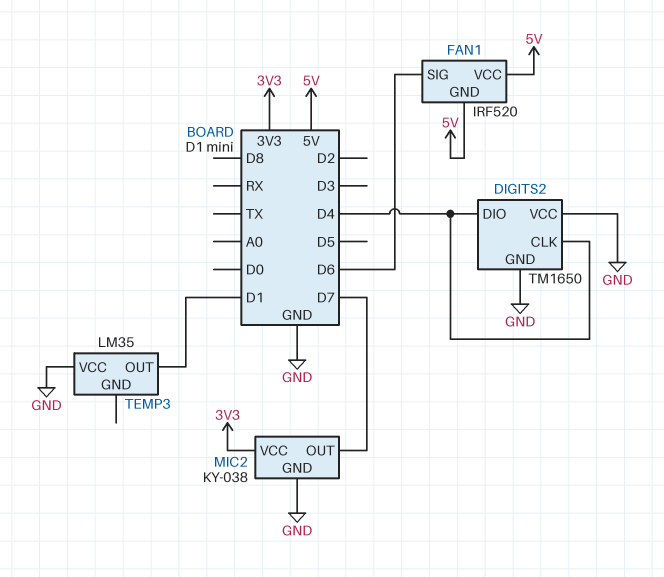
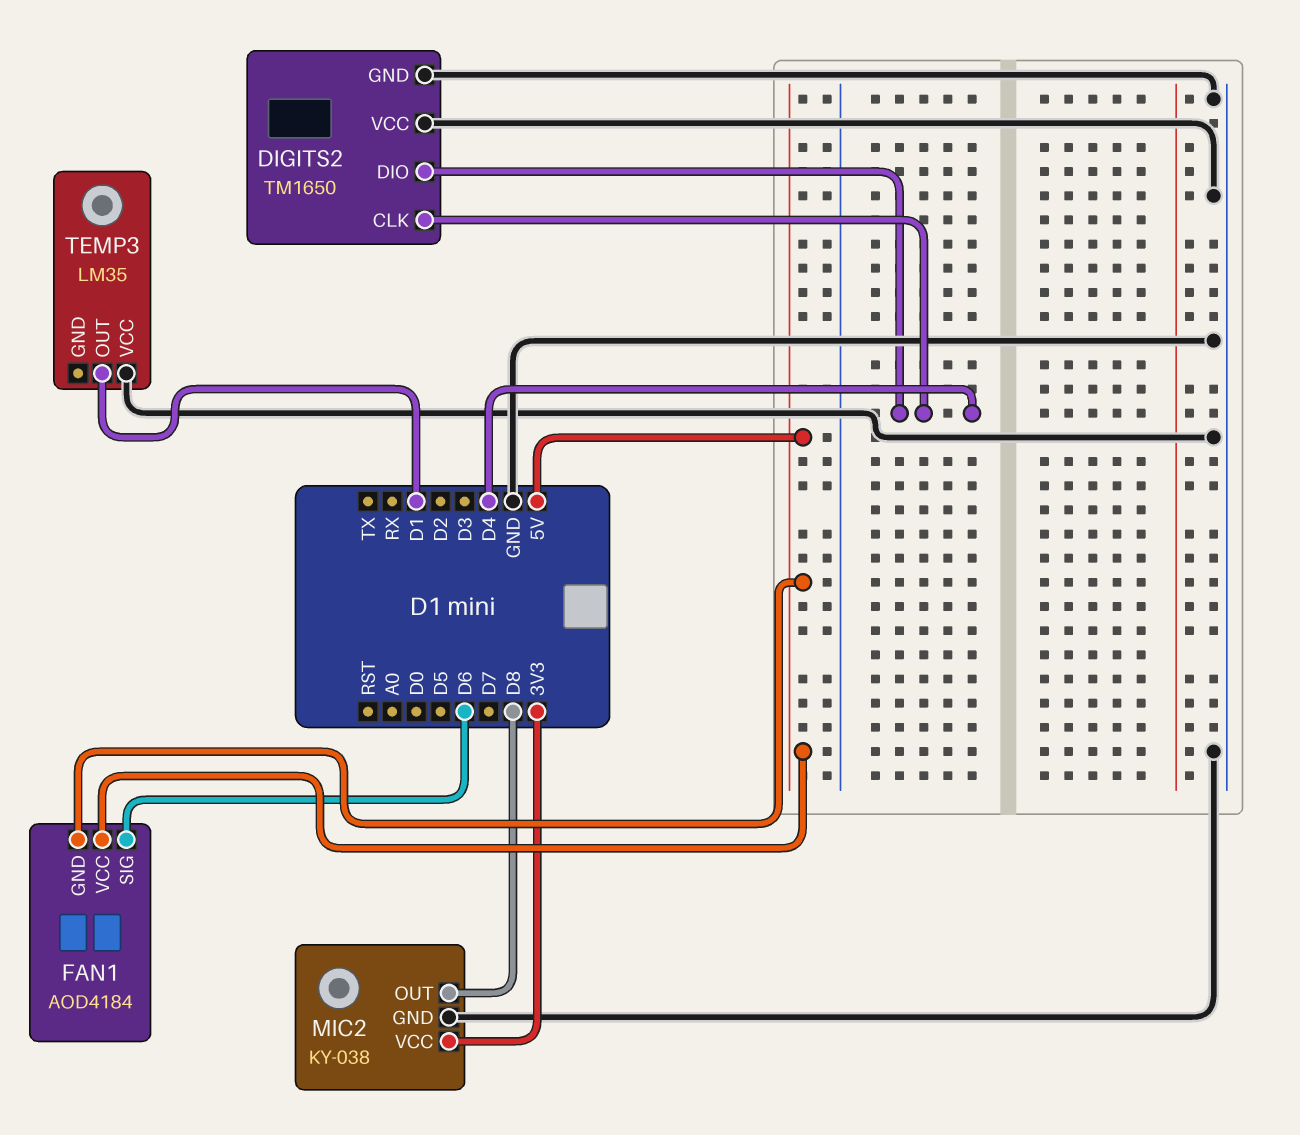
FAN1: IRF520 -> AOD4184
MIC2 pin OUT: D7 -> D8

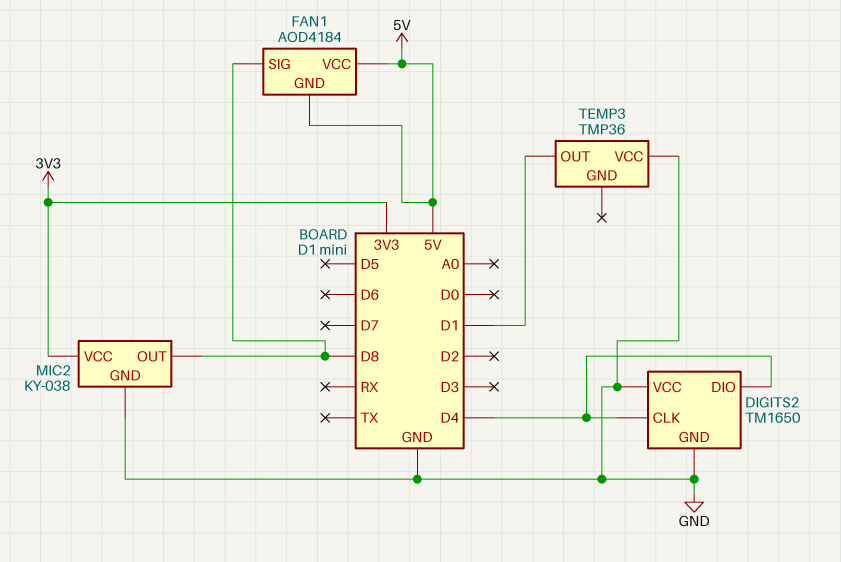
FAN1 pin SIG: D6 -> D8
TEMP3: LM35 -> TMP36

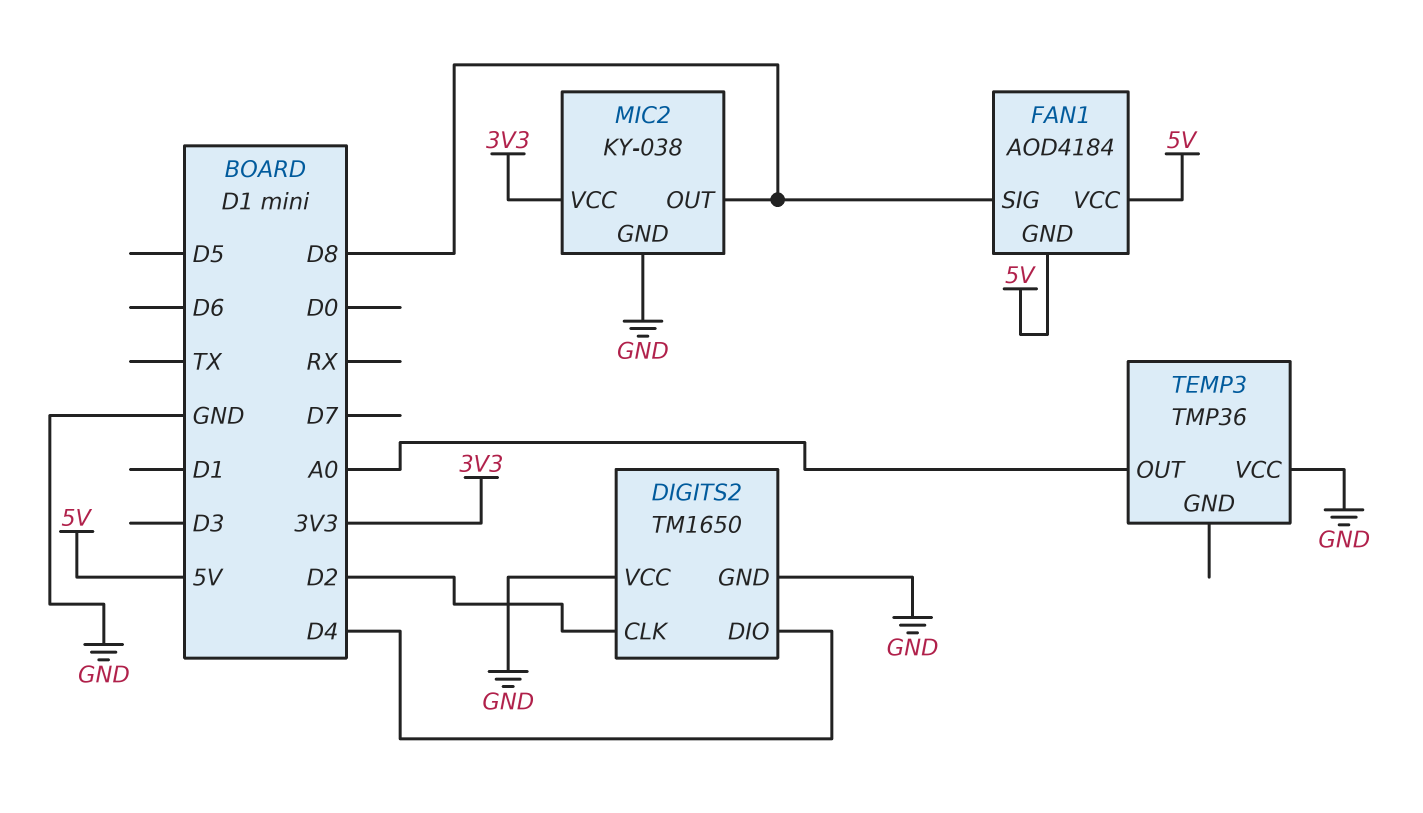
DIGITS2 pin CLK: D4 -> D2
TEMP3 pin OUT: D1 -> A0

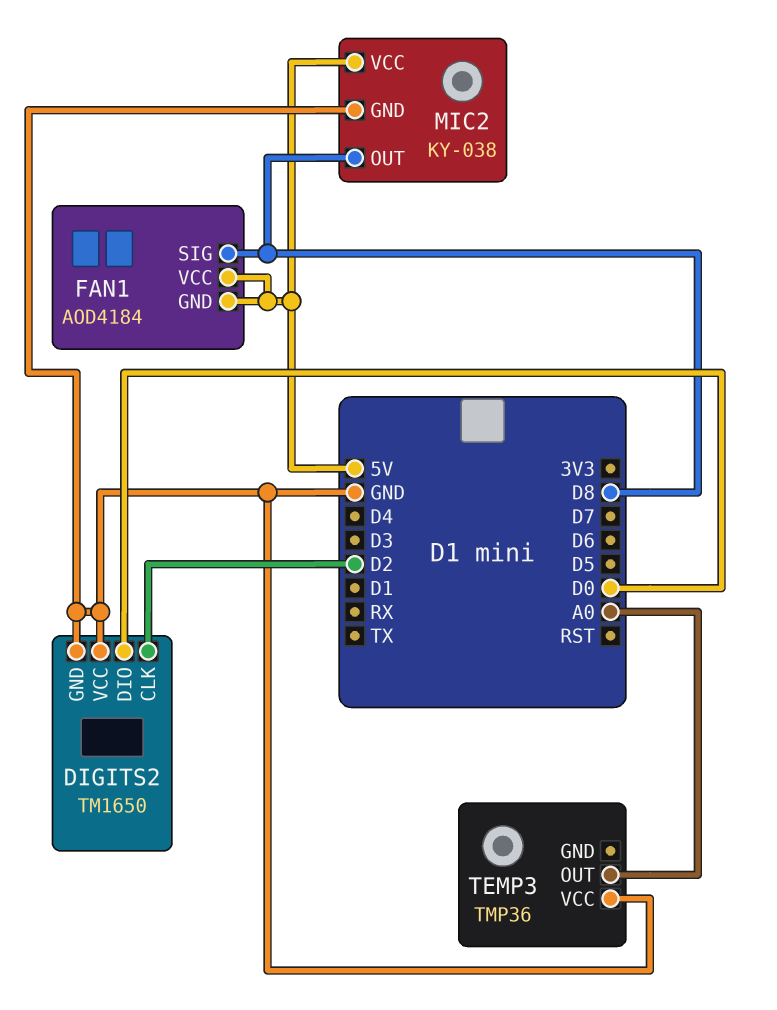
DIGITS2 pin DIO: D4 -> D0
MIC2 pin VCC: 3V3 -> 5V

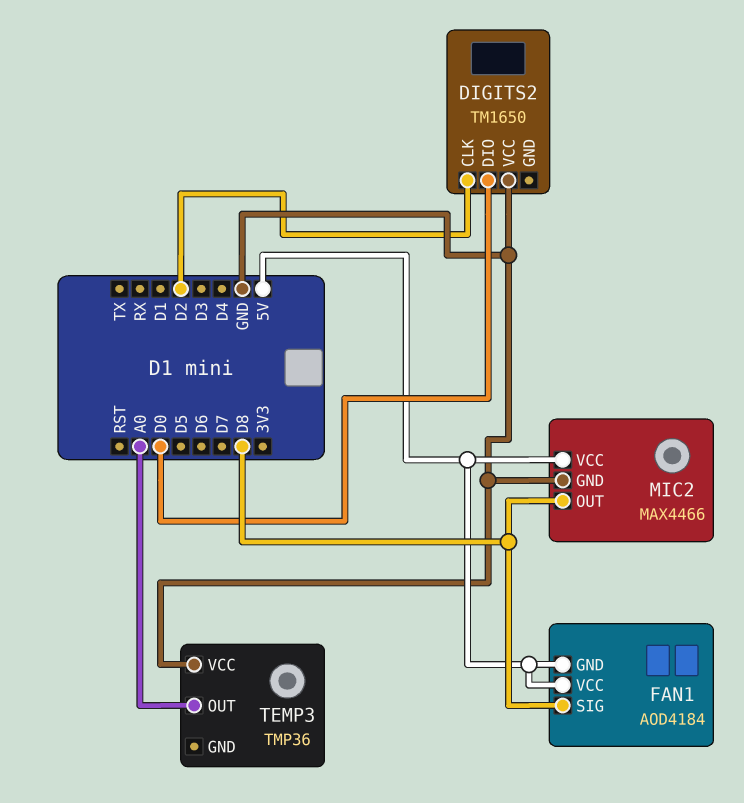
DIGITS2 pin GND: GND -> none
MIC2: KY-038 -> MAX4466

